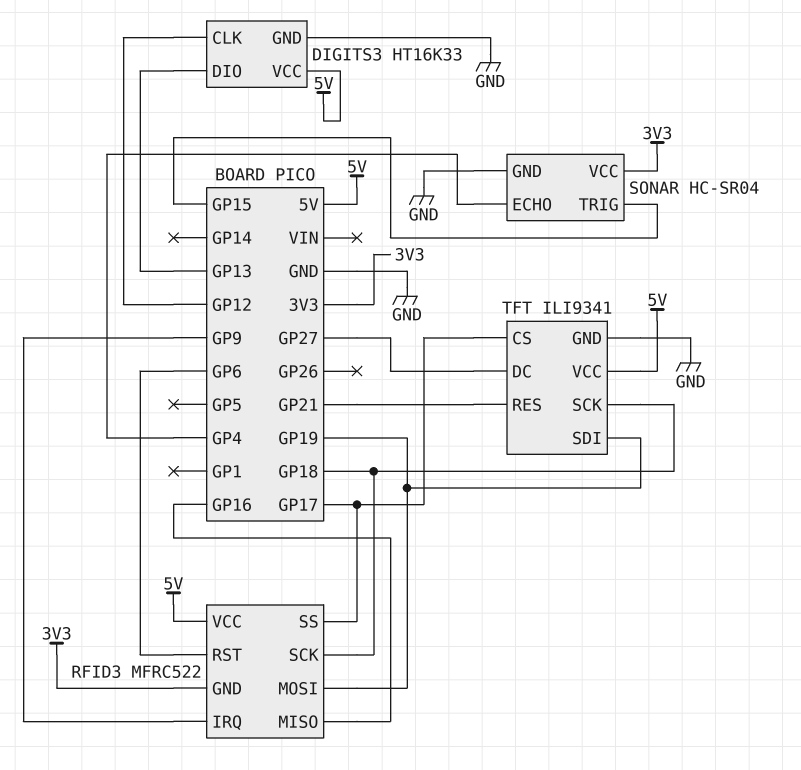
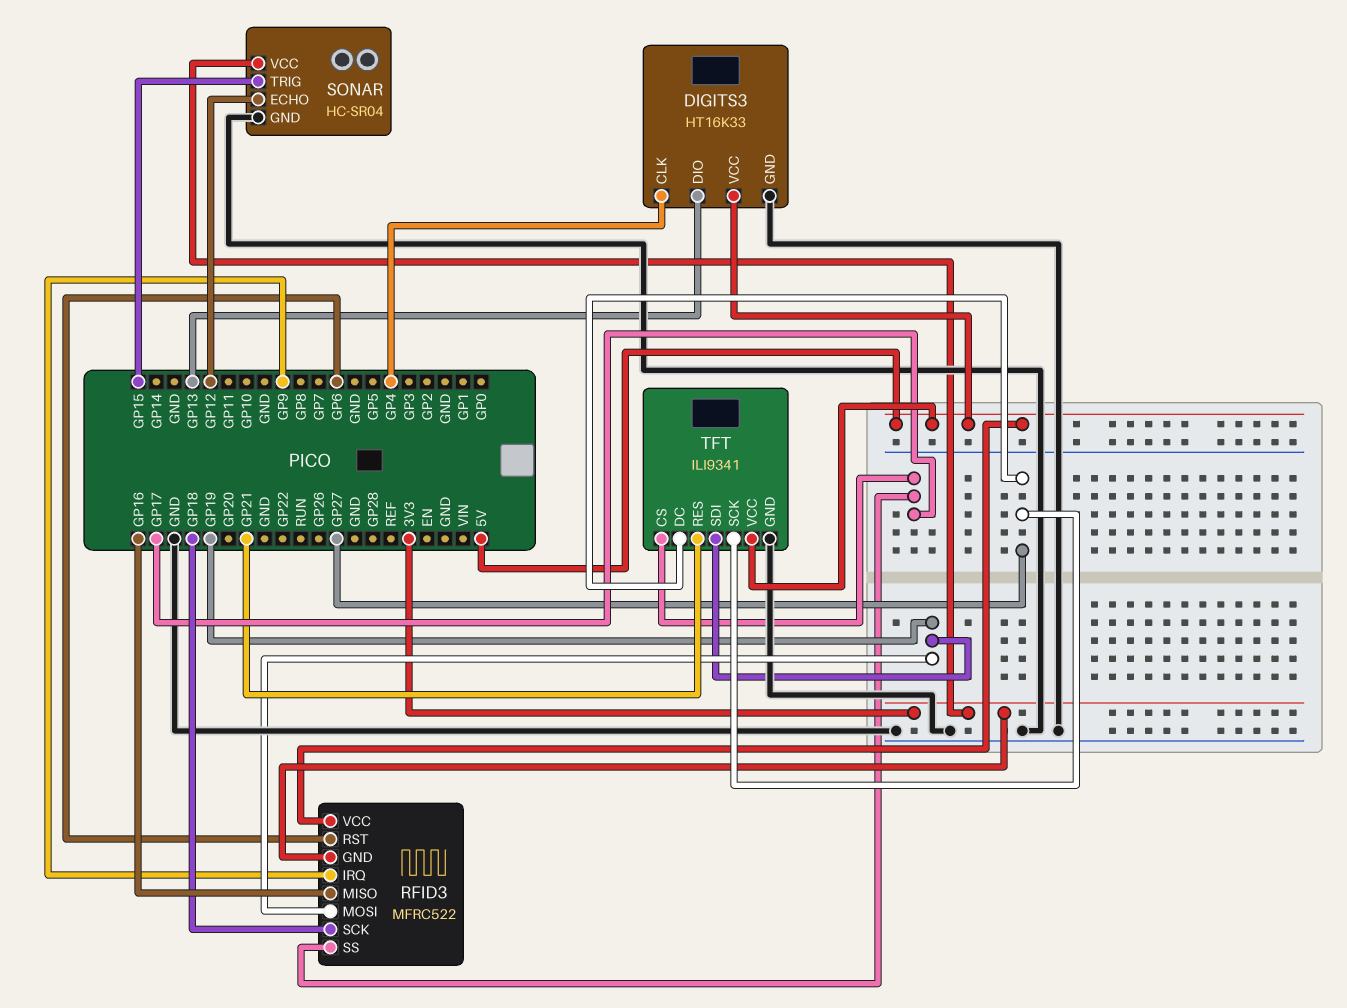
DIGITS3 pin CLK: GP12 -> GP4
SONAR pin ECHO: GP4 -> GP12
TFT pin SCK: GP18 -> GP27

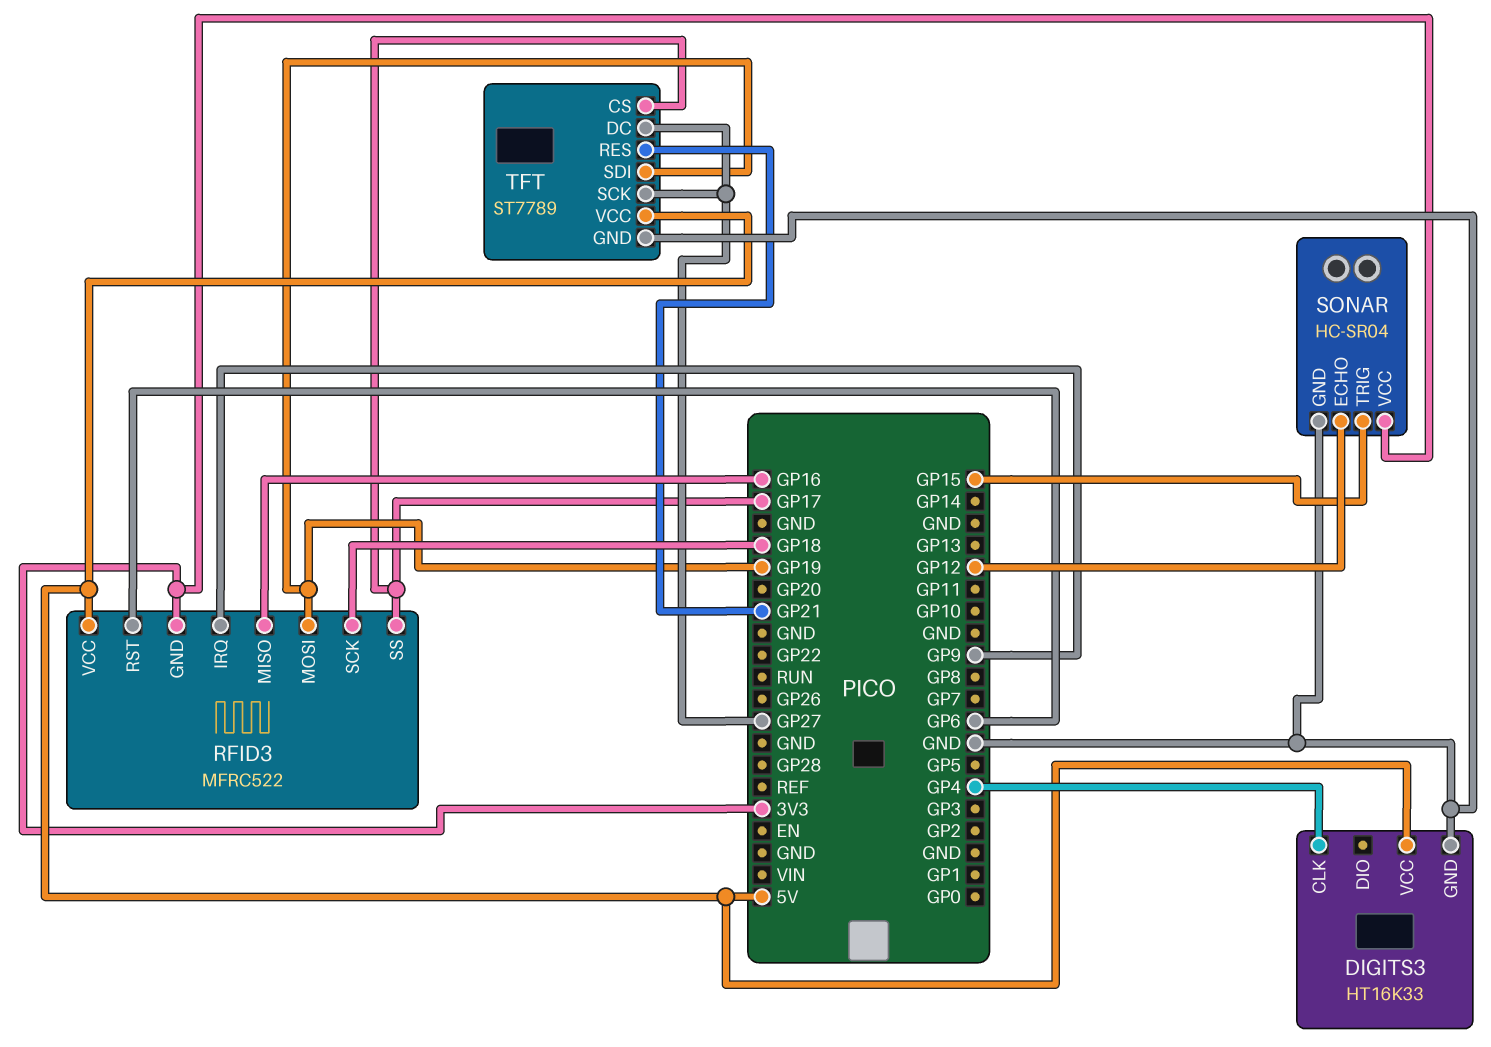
DIGITS3 pin DIO: GP13 -> none
TFT: ILI9341 -> ST7789

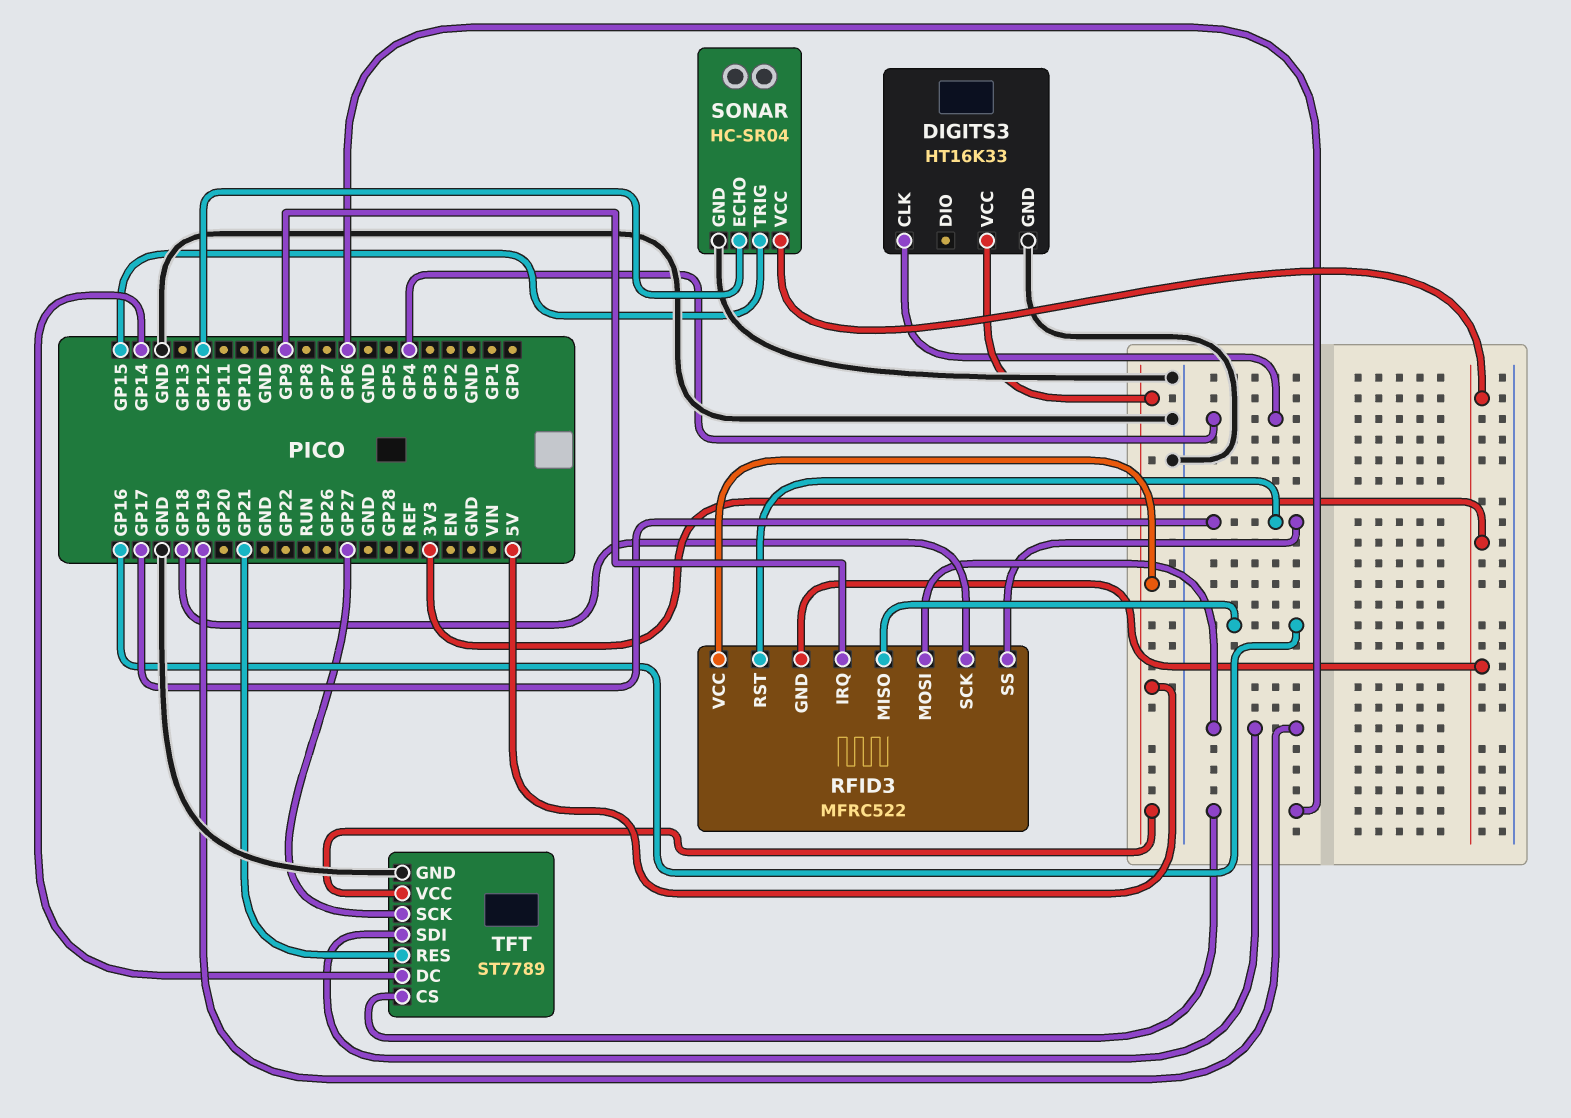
RFID3 pin RST: GP6 -> GP17
TFT pin CS: GP17 -> GP6
TFT pin DC: GP27 -> GP14

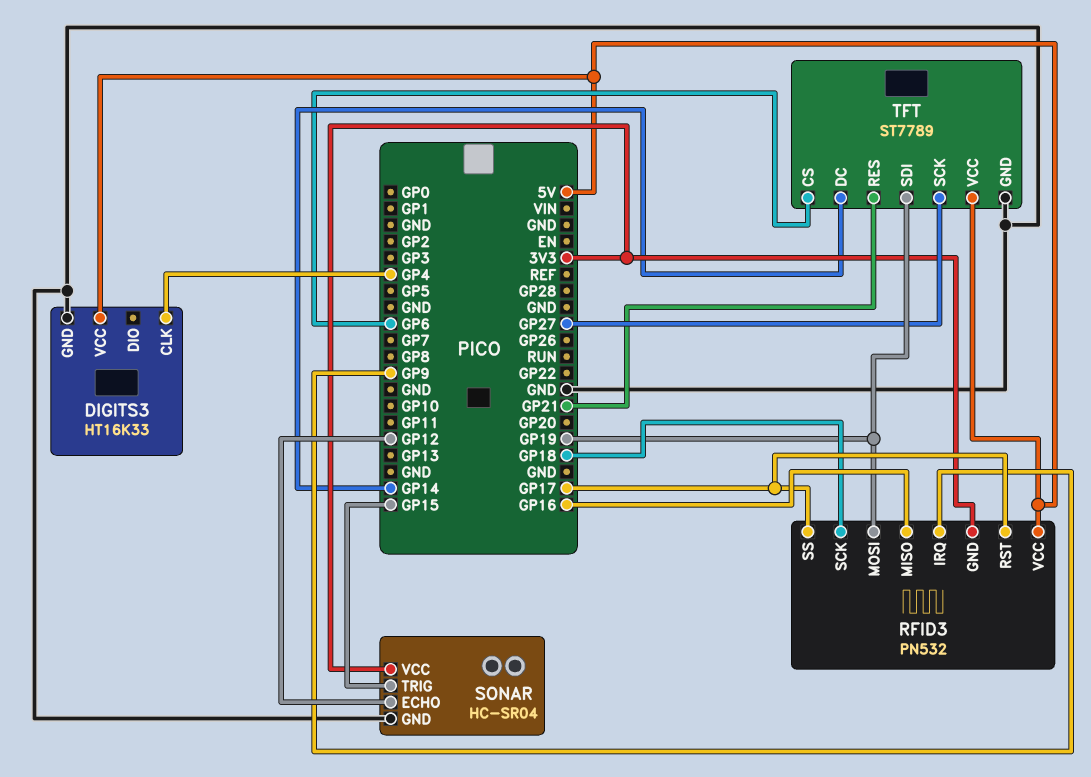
RFID3: MFRC522 -> PN532

